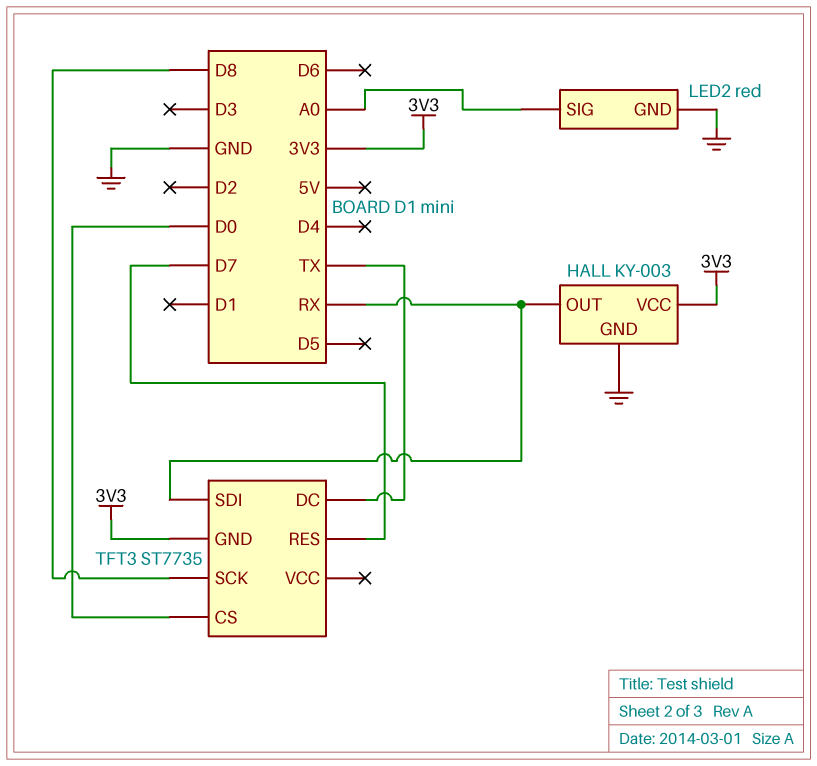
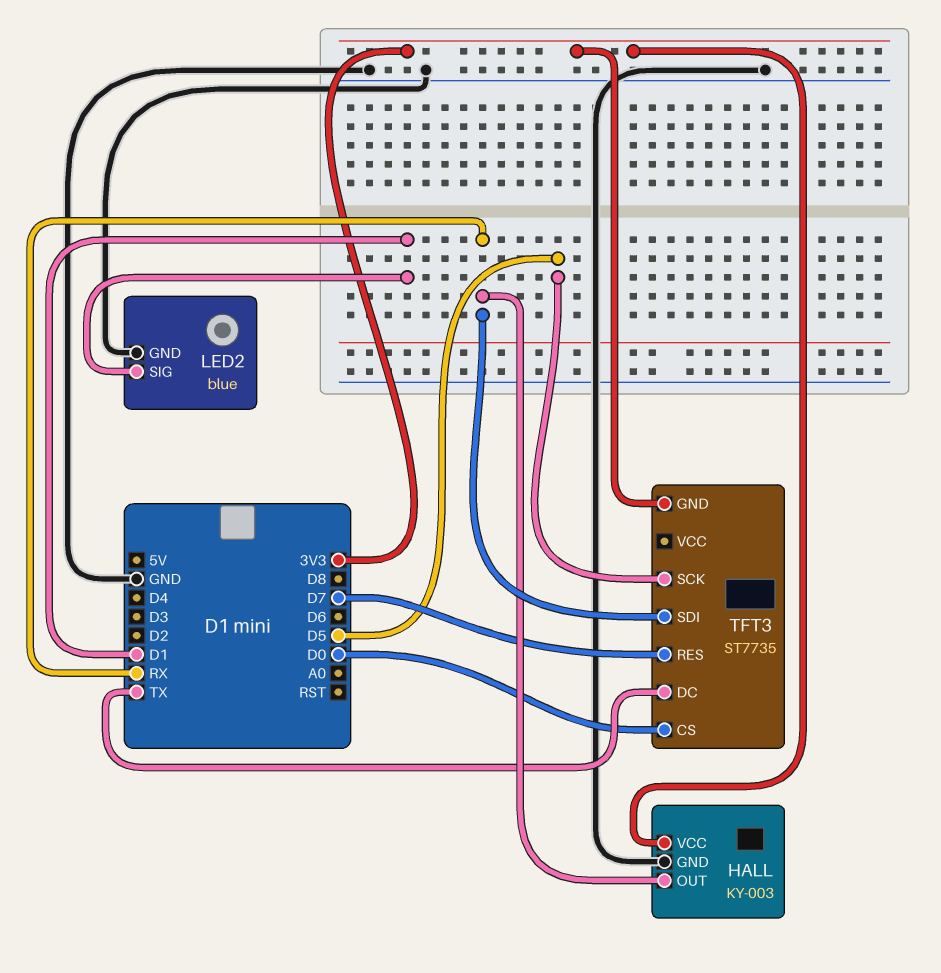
LED2: red -> blue
LED2 pin SIG: A0 -> D1
TFT3 pin SCK: D8 -> D5

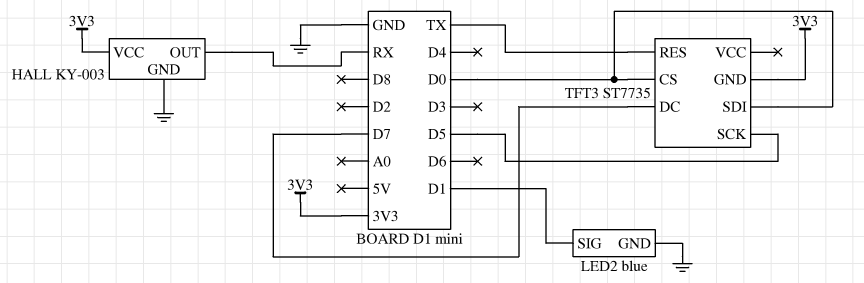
TFT3 pin DC: TX -> D7
TFT3 pin RES: D7 -> TX
TFT3 pin SDI: RX -> D0

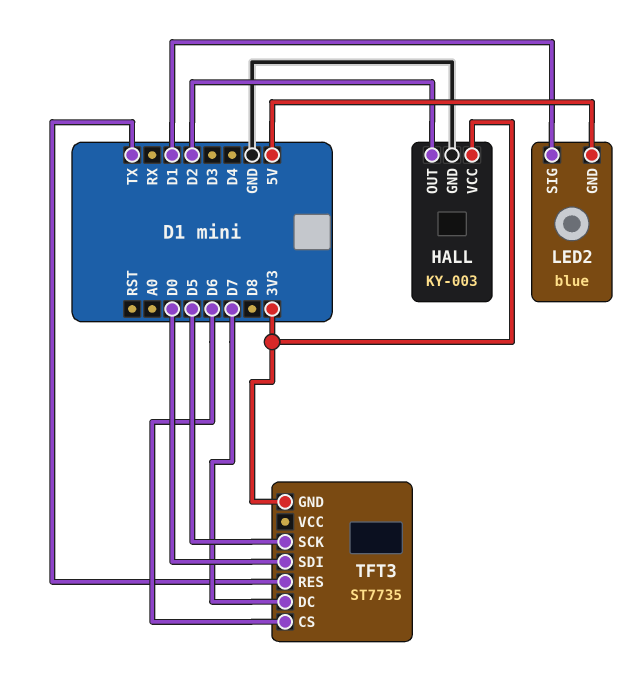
HALL pin OUT: RX -> D2
LED2 pin GND: GND -> 5V
TFT3 pin CS: D0 -> D6

